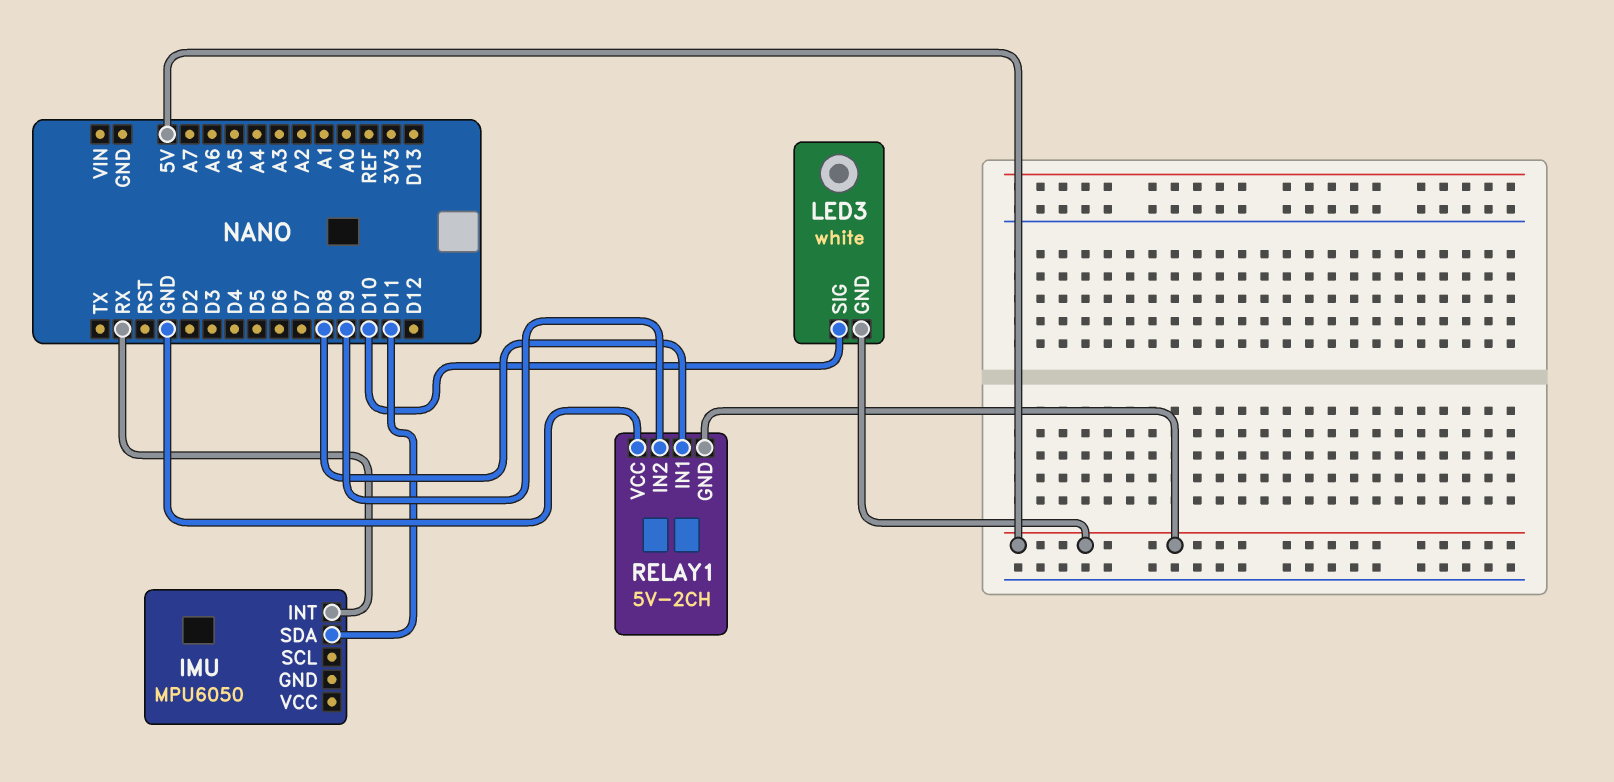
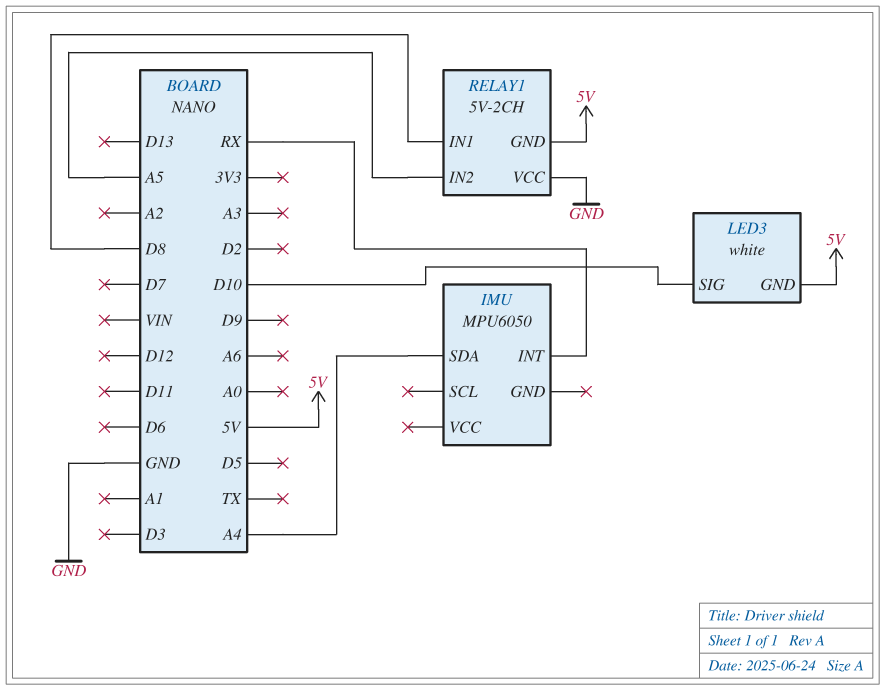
IMU pin SDA: D11 -> A4
RELAY1 pin IN2: D9 -> A5

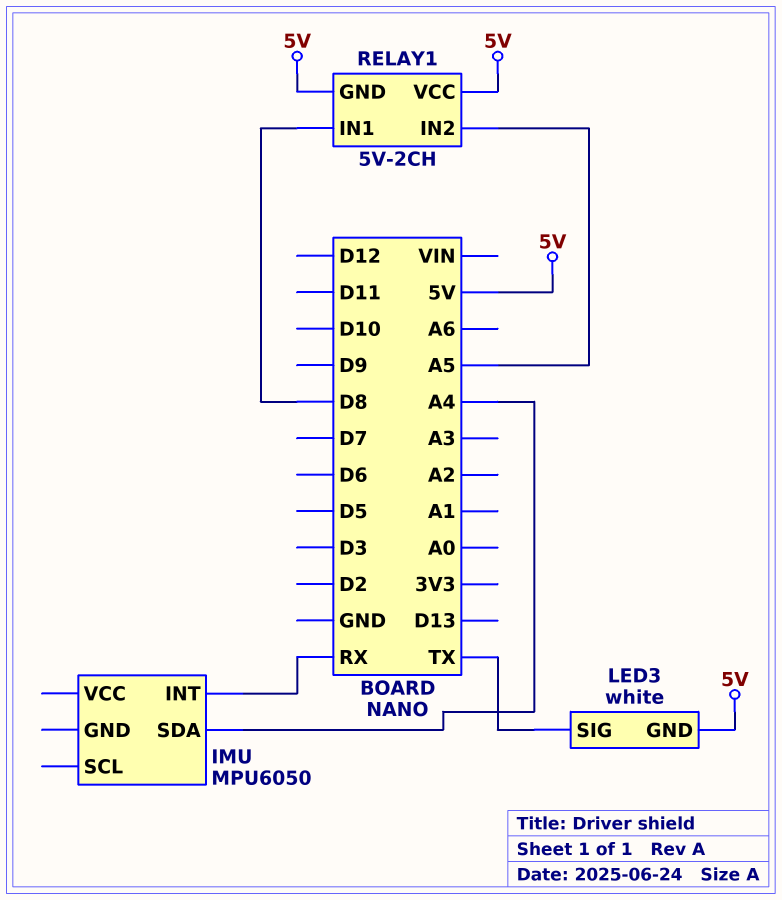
LED3 pin SIG: D10 -> TX
RELAY1 pin VCC: GND -> 5V

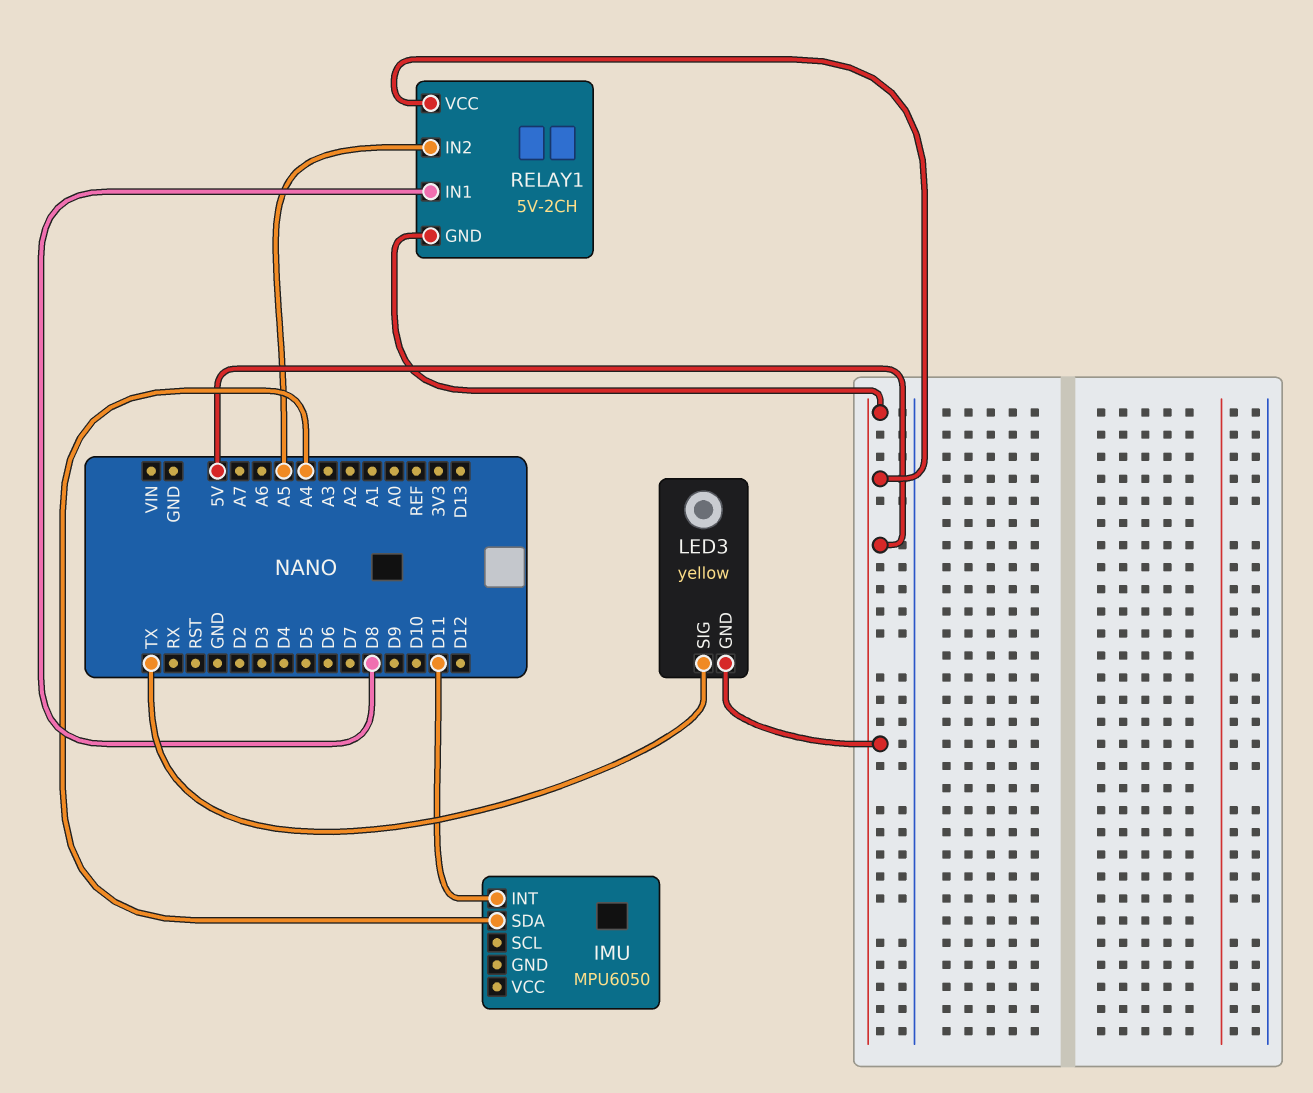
IMU pin INT: RX -> D11
LED3: white -> yellow

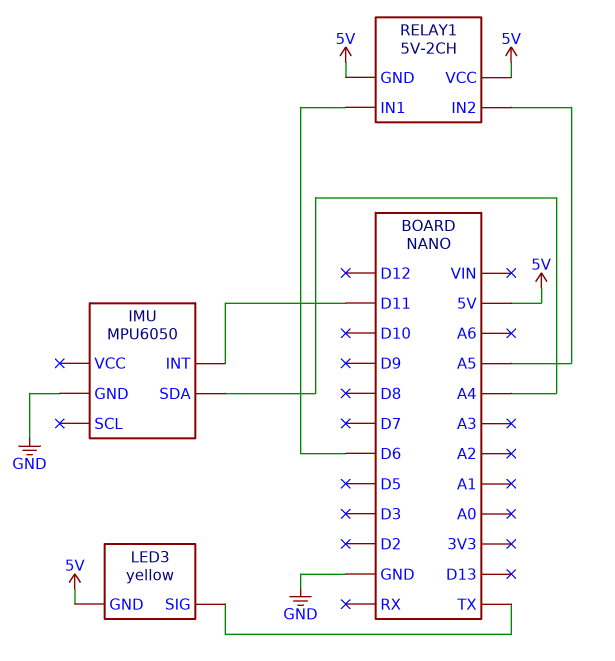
IMU pin GND: none -> GND
RELAY1 pin IN1: D8 -> D6

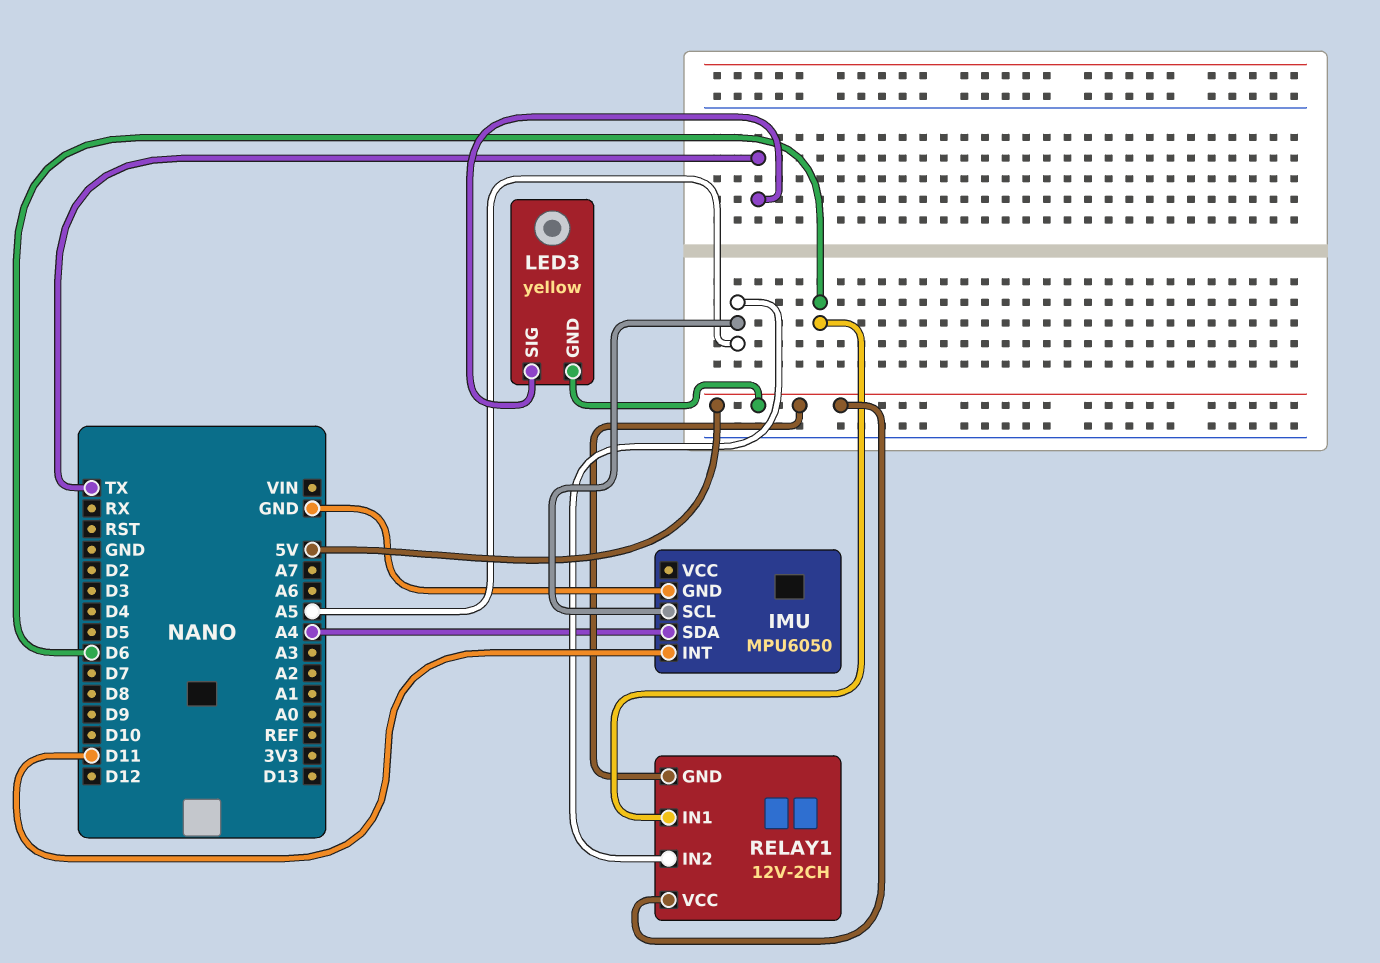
IMU pin SCL: none -> A5
RELAY1: 5V-2CH -> 12V-2CH

